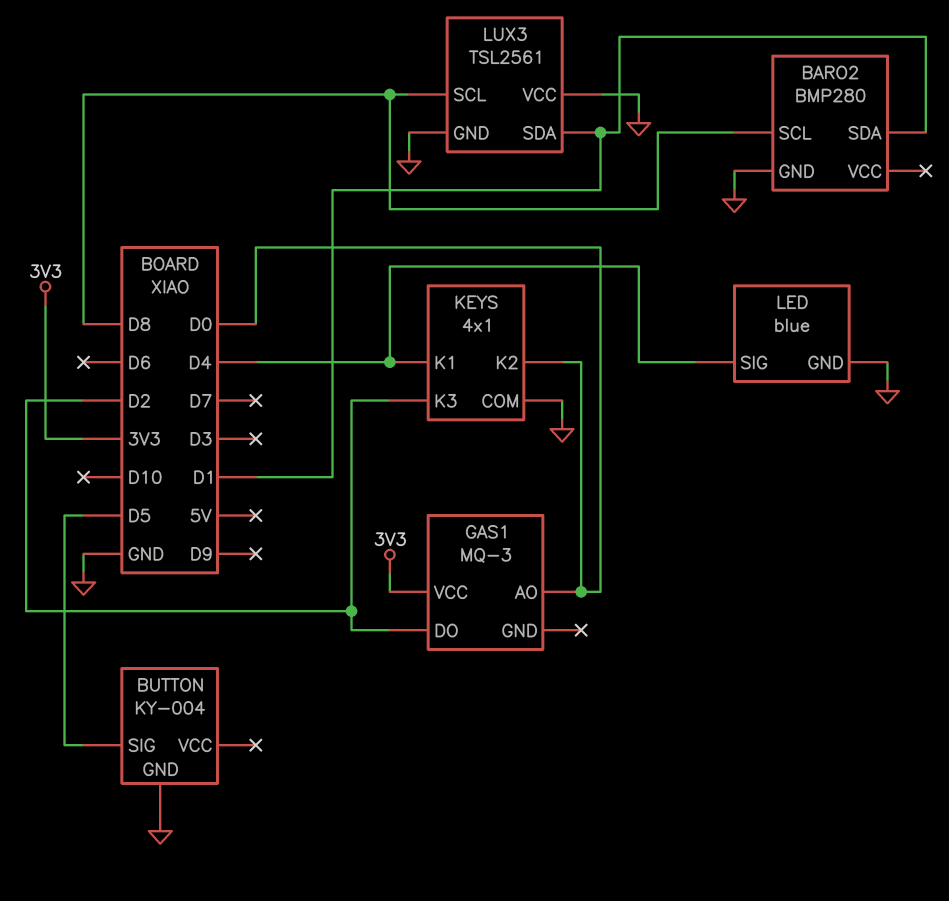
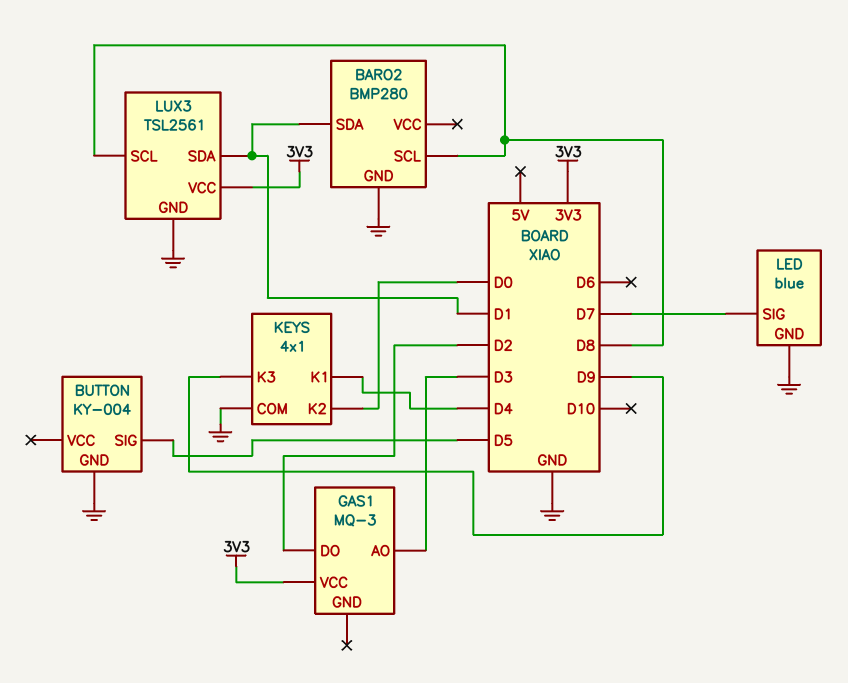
GAS1 pin AO: D0 -> D3
KEYS pin K3: D2 -> D9
LED pin SIG: D4 -> D7
LUX3 pin VCC: GND -> 3V3

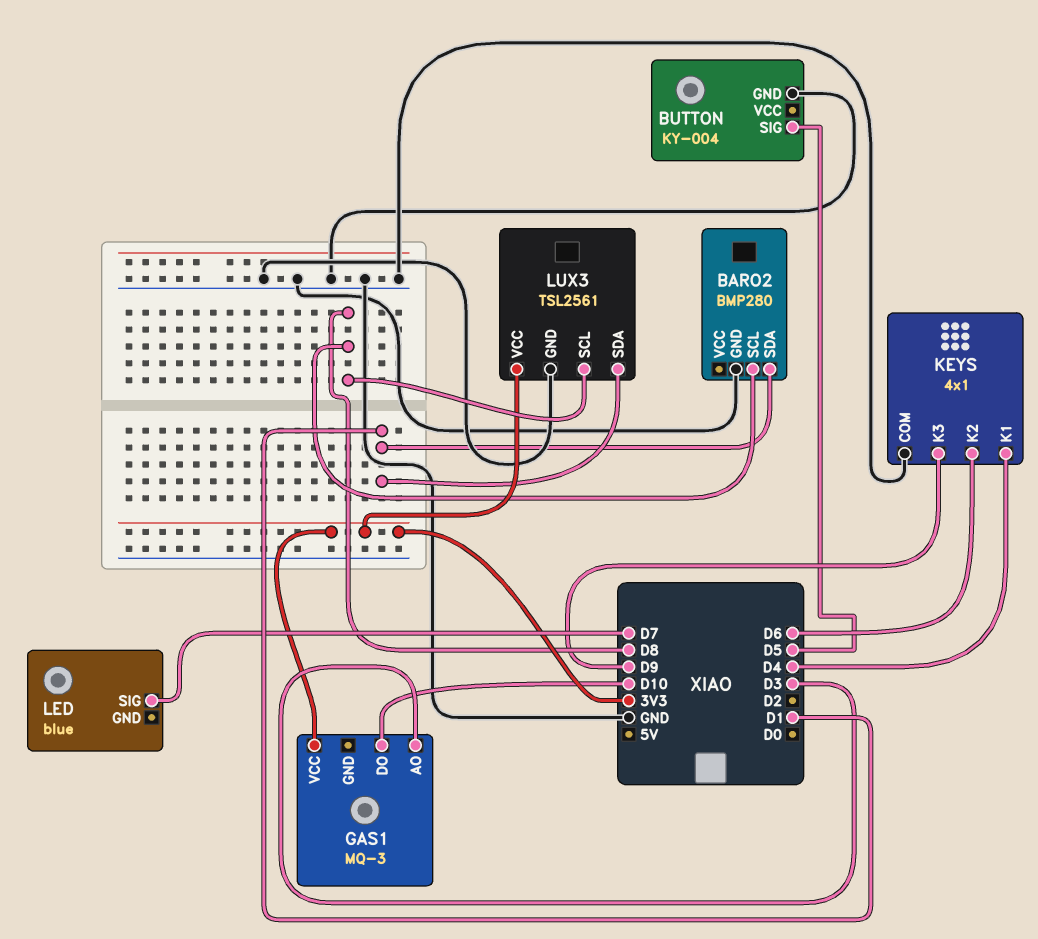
GAS1 pin DO: D2 -> D10
KEYS pin K2: D0 -> D6
LED pin GND: GND -> none

